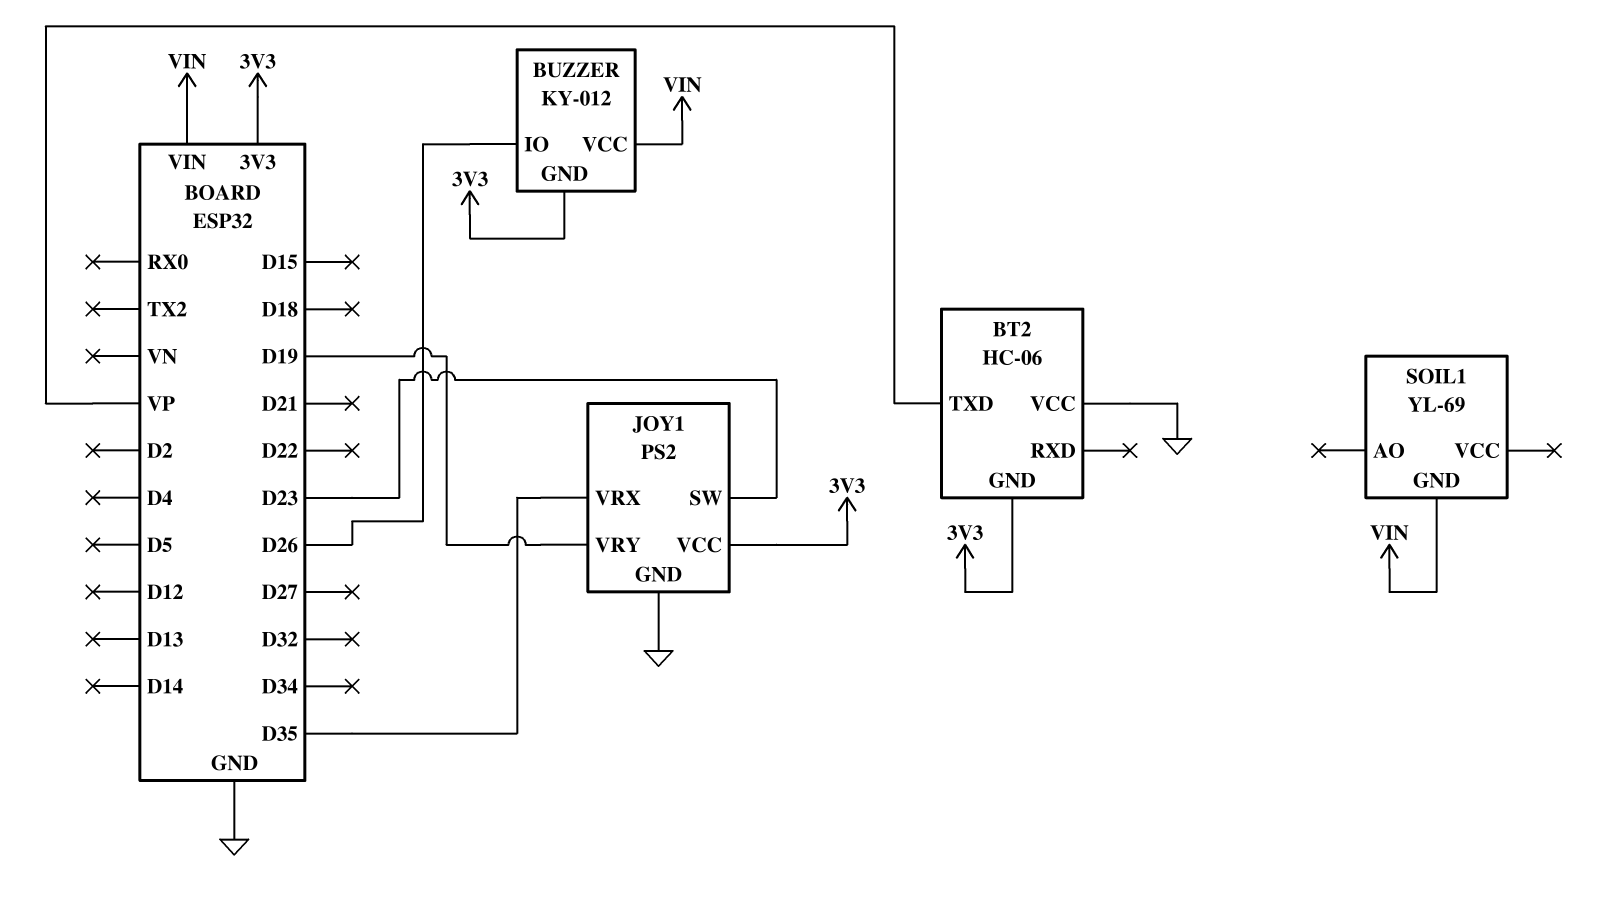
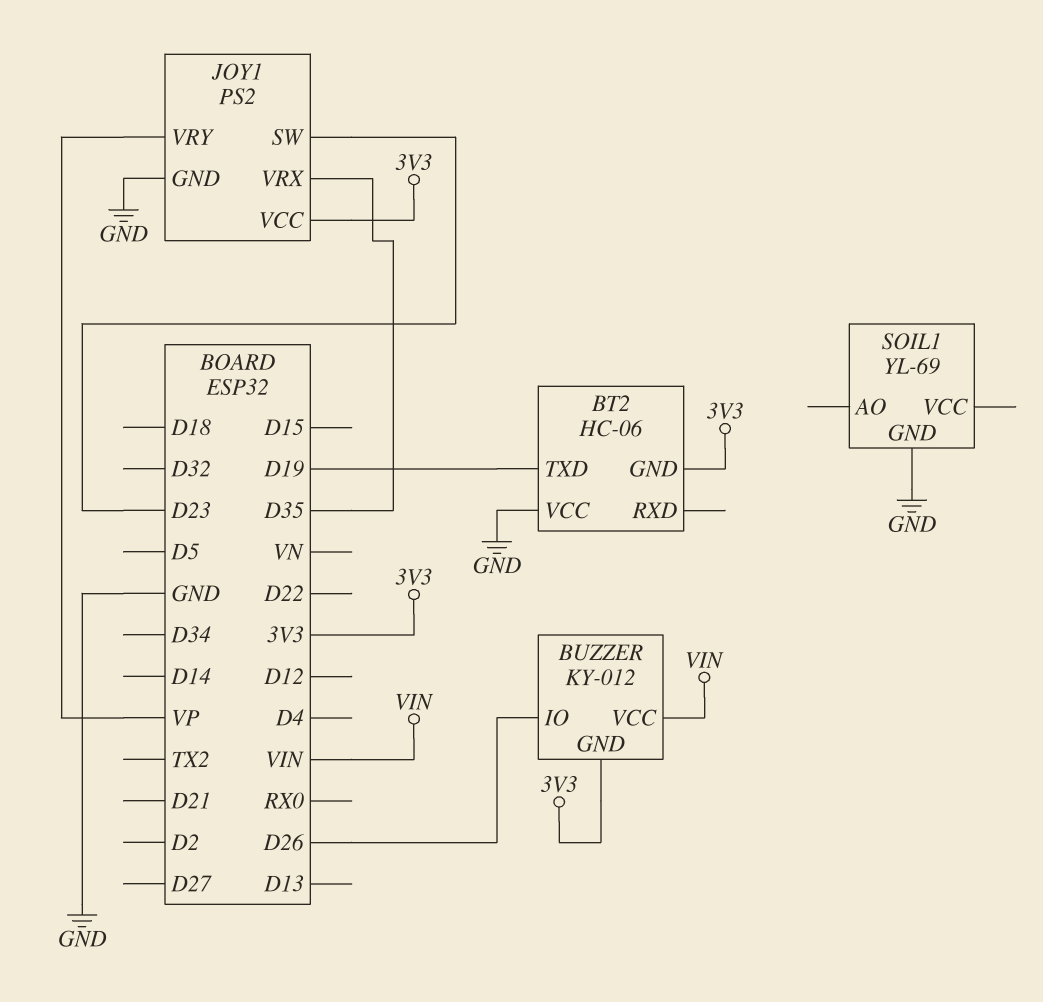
BT2 pin TXD: VP -> D19
JOY1 pin VRY: D19 -> VP
SOIL1 pin GND: VIN -> GND

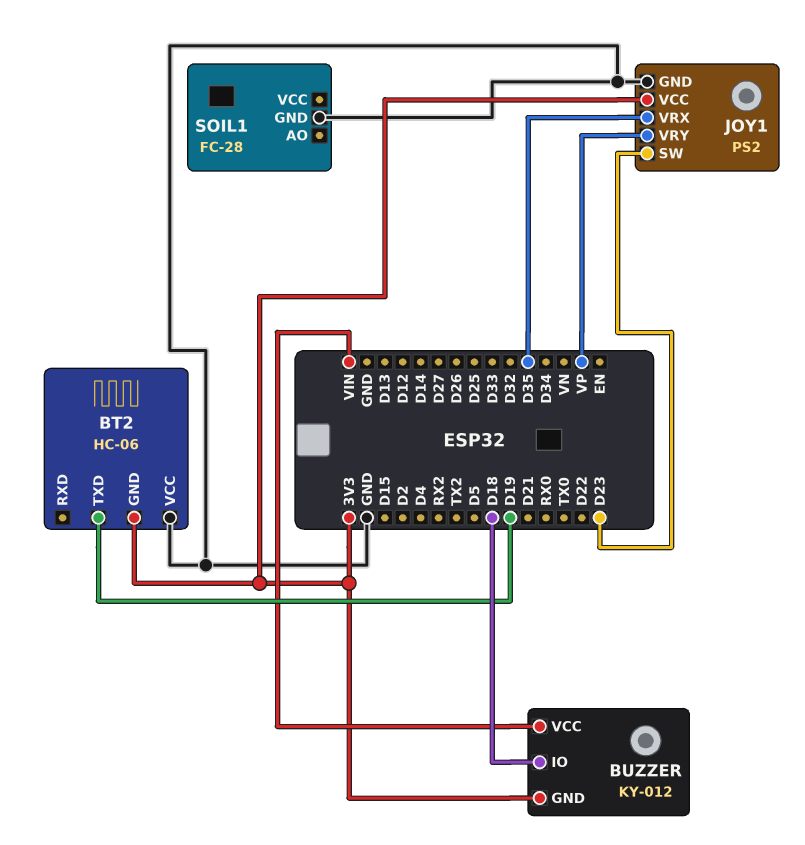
BUZZER pin IO: D26 -> D18
SOIL1: YL-69 -> FC-28

